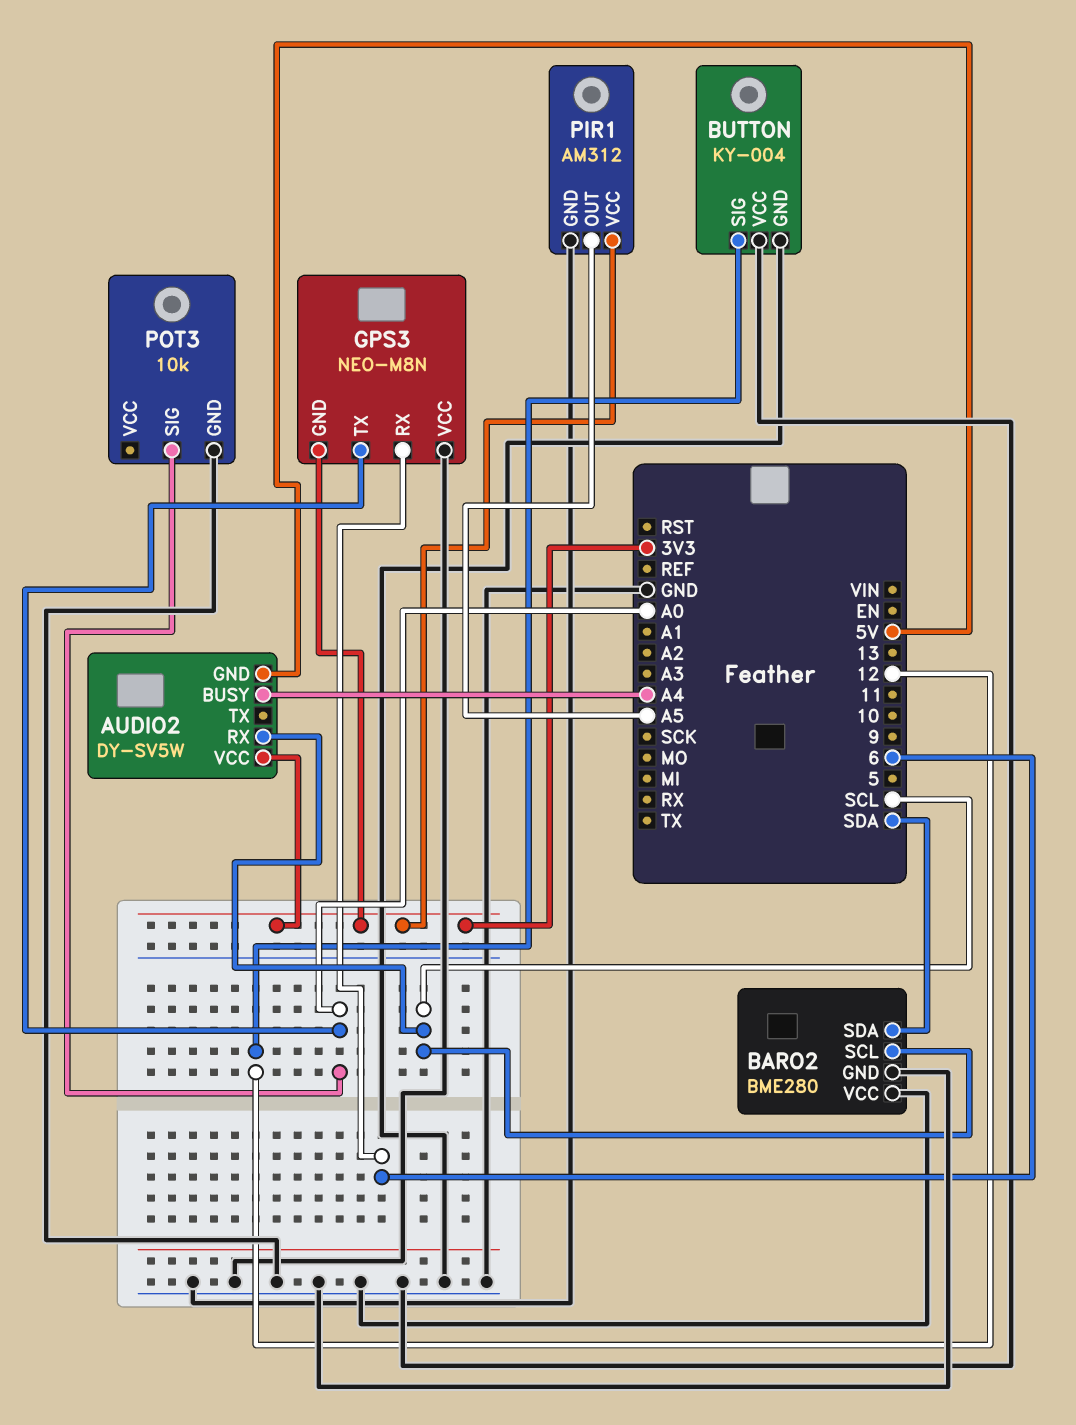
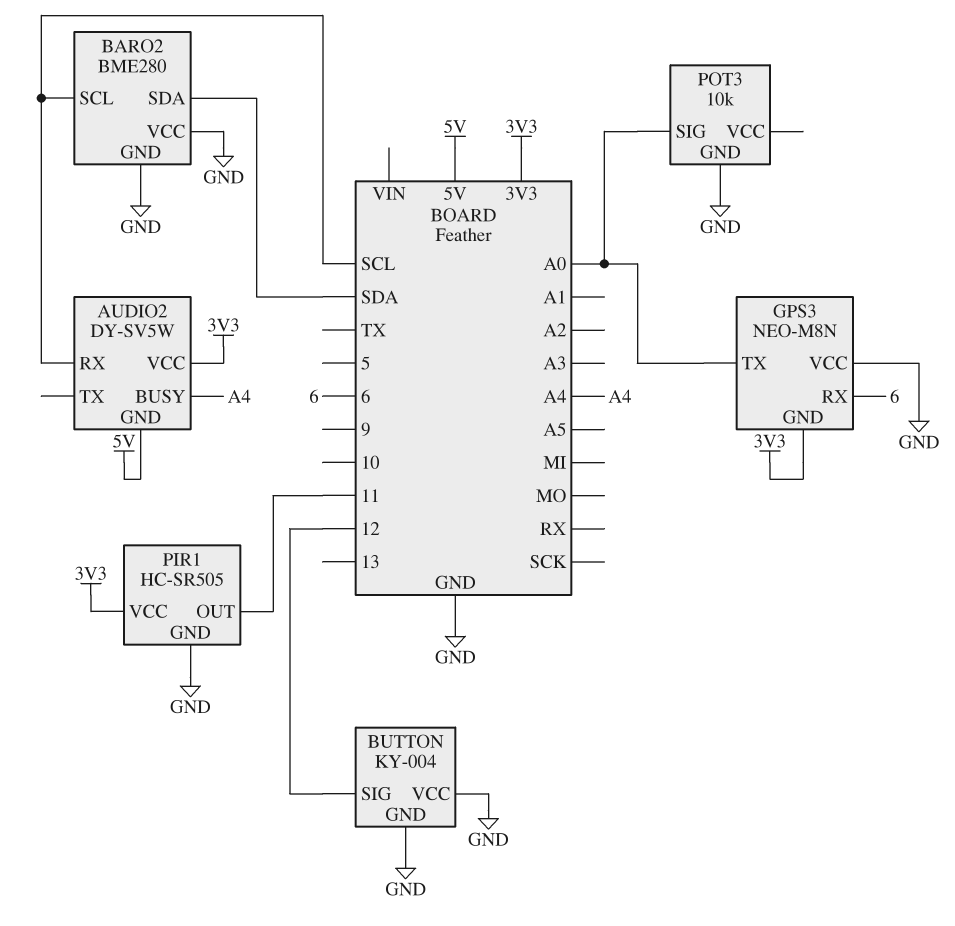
PIR1: AM312 -> HC-SR505
PIR1 pin OUT: A5 -> 11

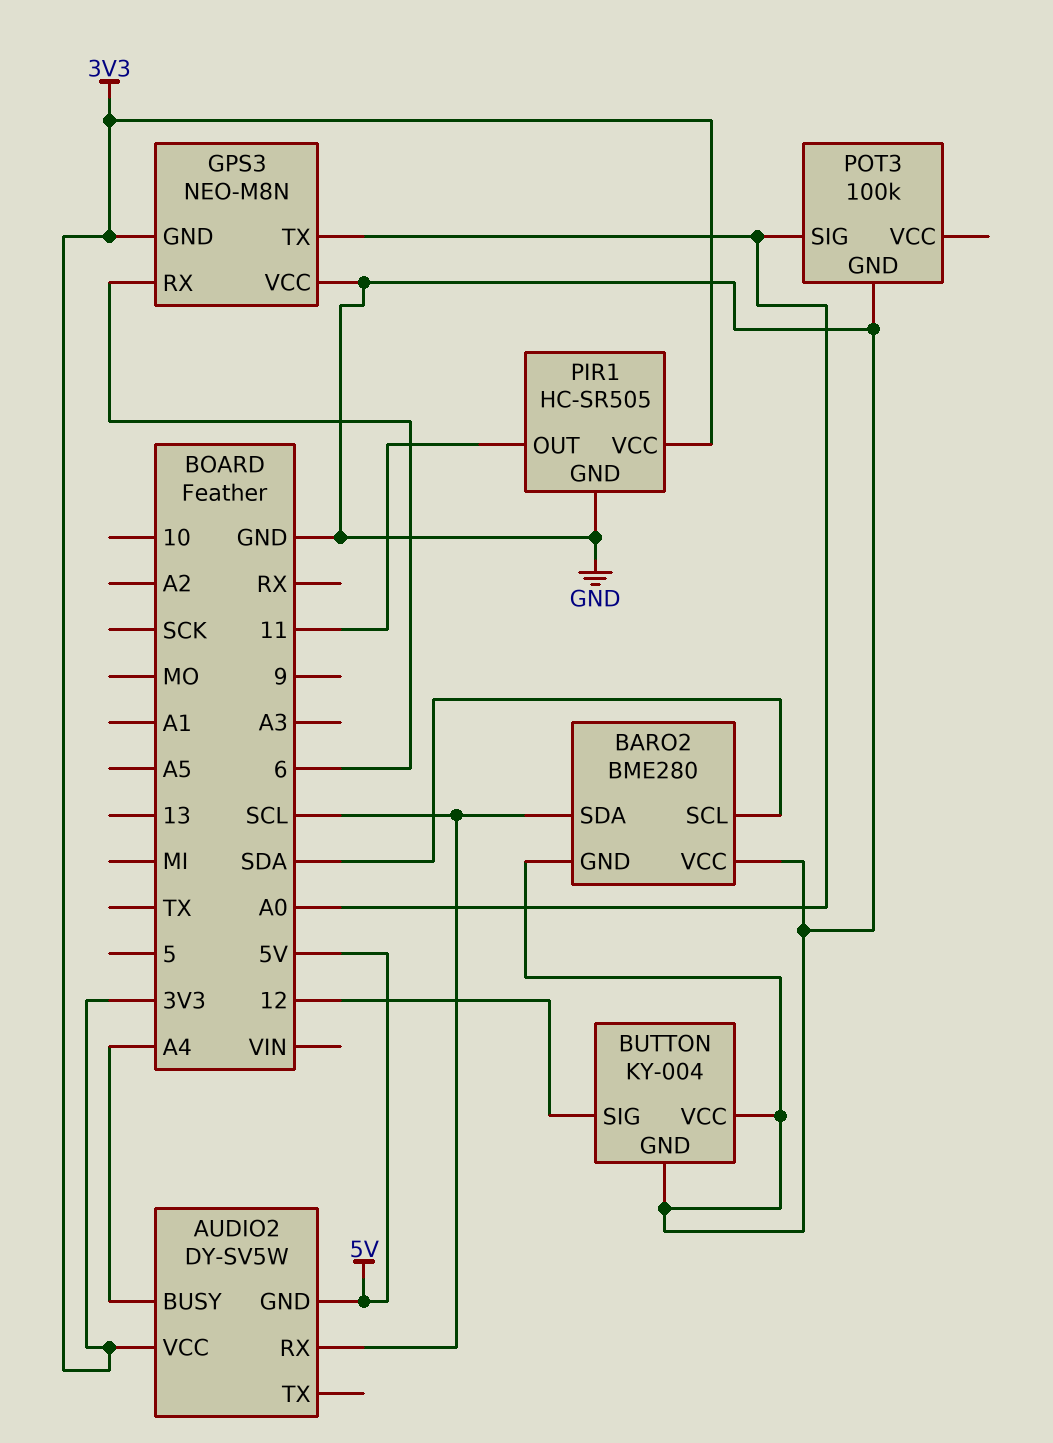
BARO2 pin SCL: SCL -> SDA
BARO2 pin SDA: SDA -> SCL
POT3: 10k -> 100k

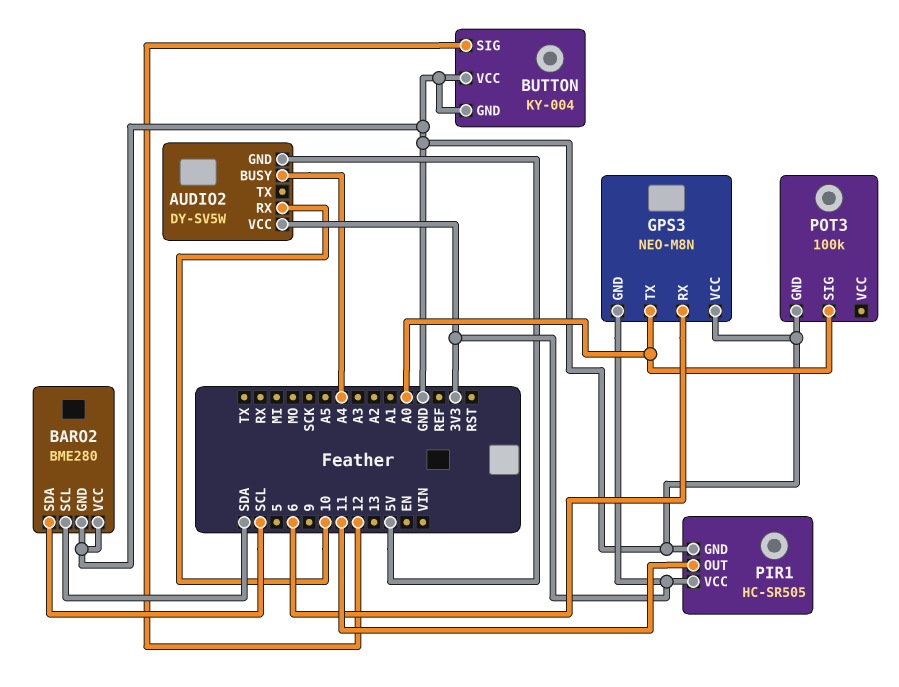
AUDIO2 pin RX: SCL -> 10

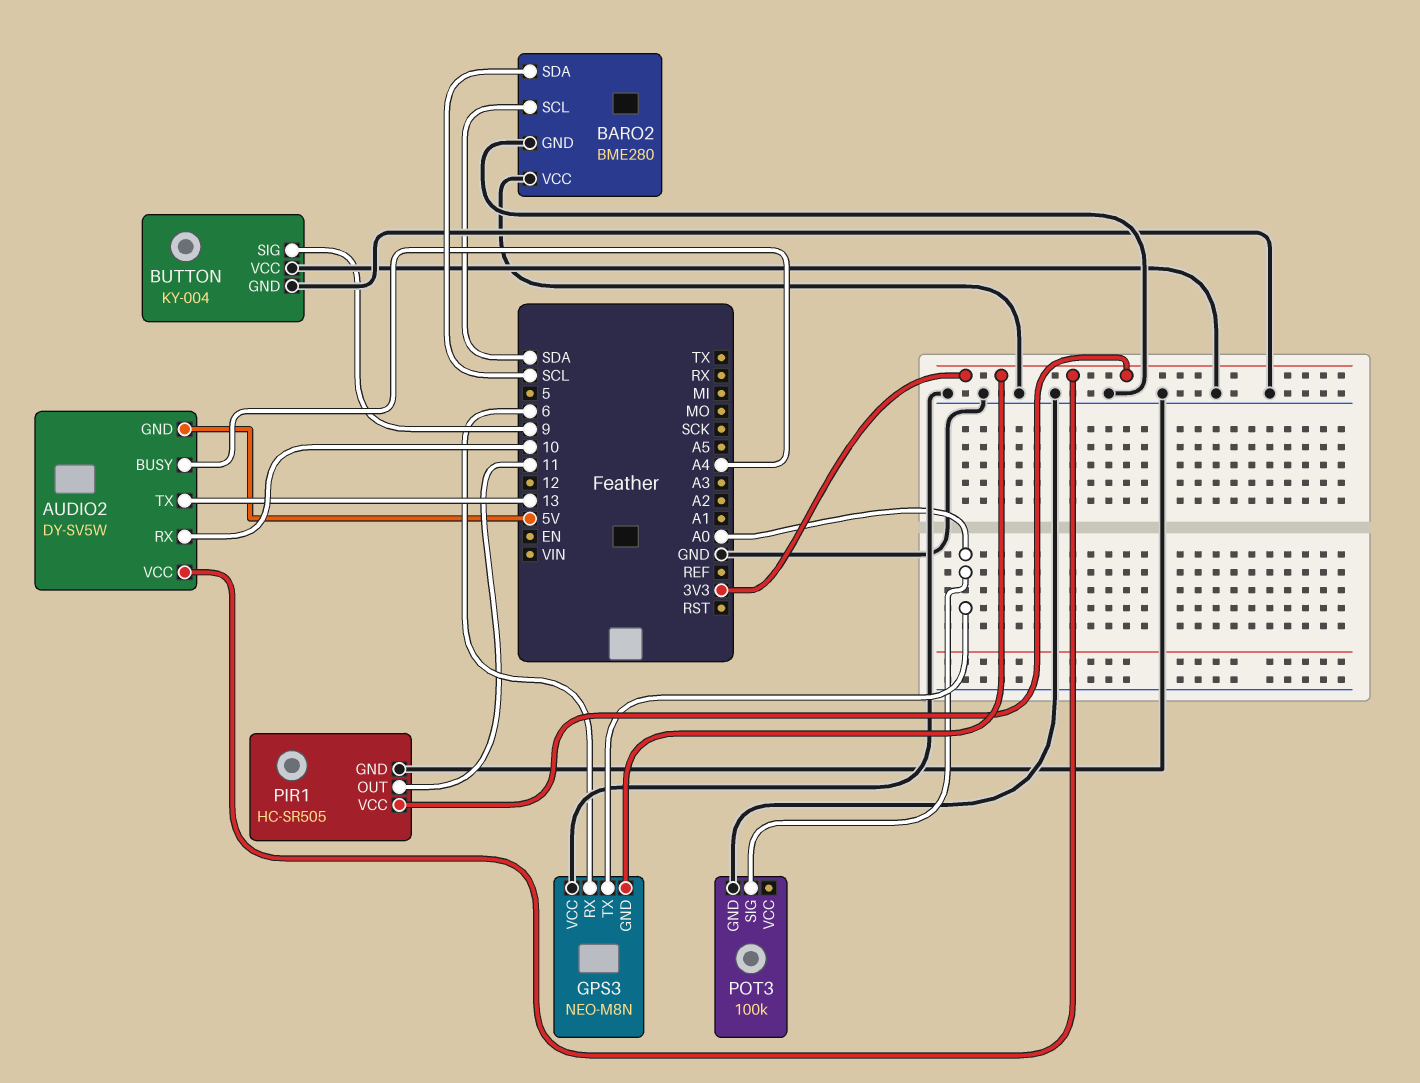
AUDIO2 pin TX: none -> 13
BUTTON pin SIG: 12 -> 9

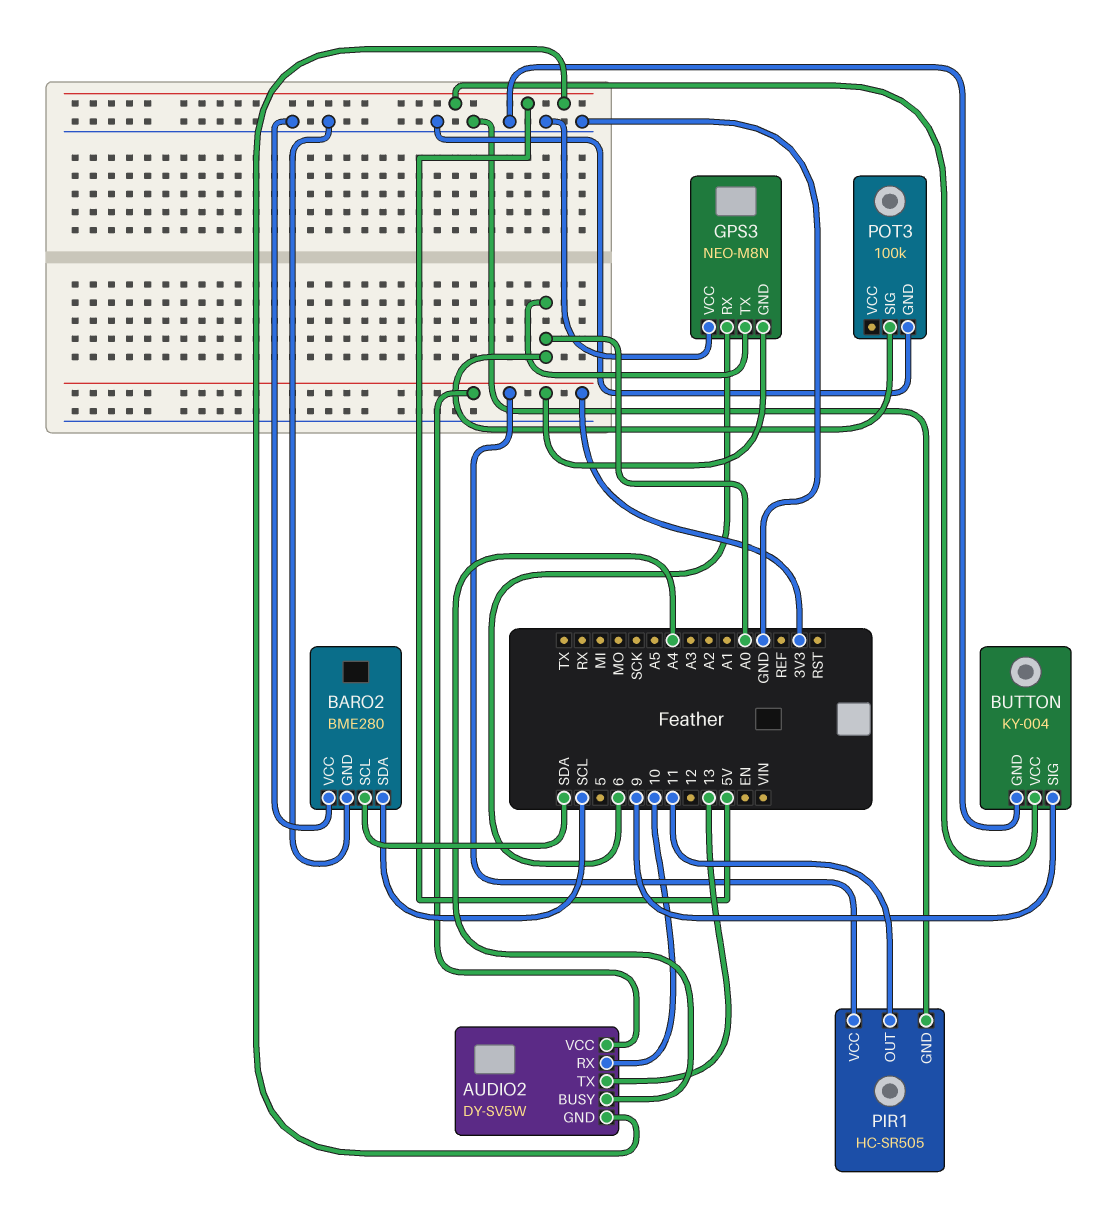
BUTTON pin VCC: GND -> 5V

